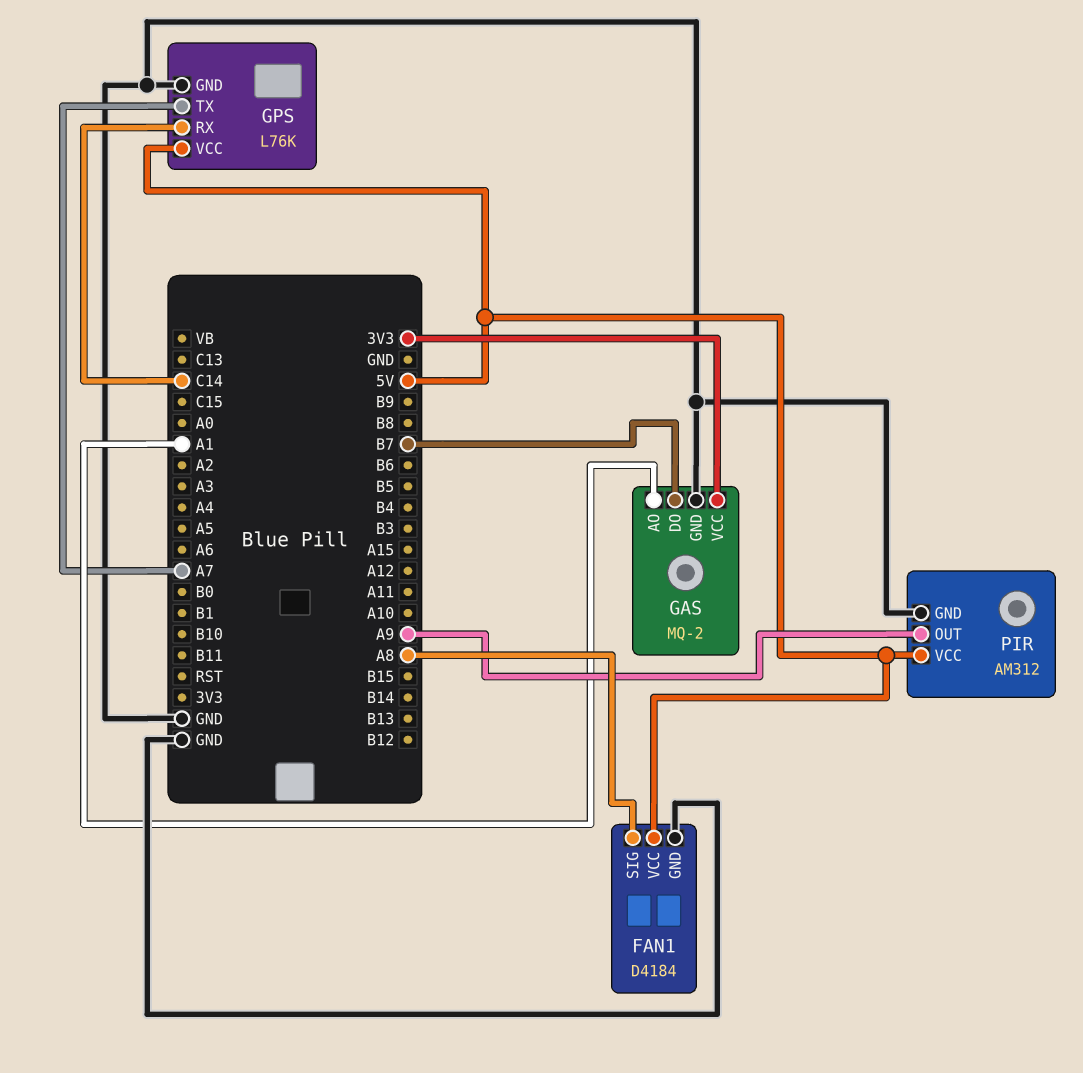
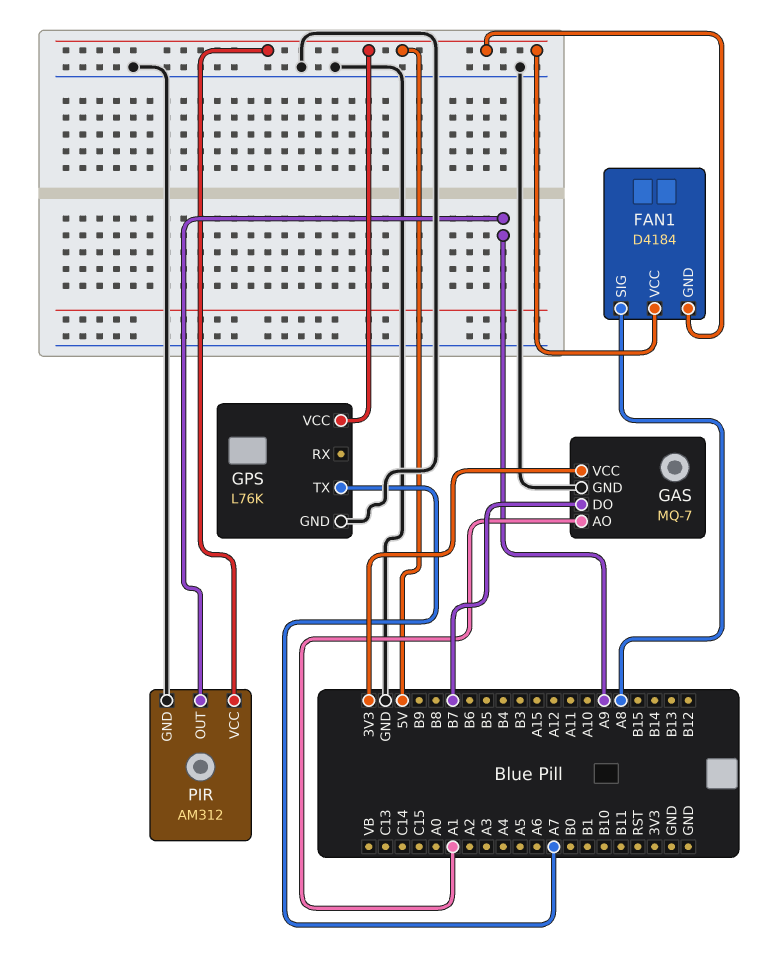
FAN1 pin GND: GND -> 5V
GAS: MQ-2 -> MQ-7
GPS pin RX: C14 -> none

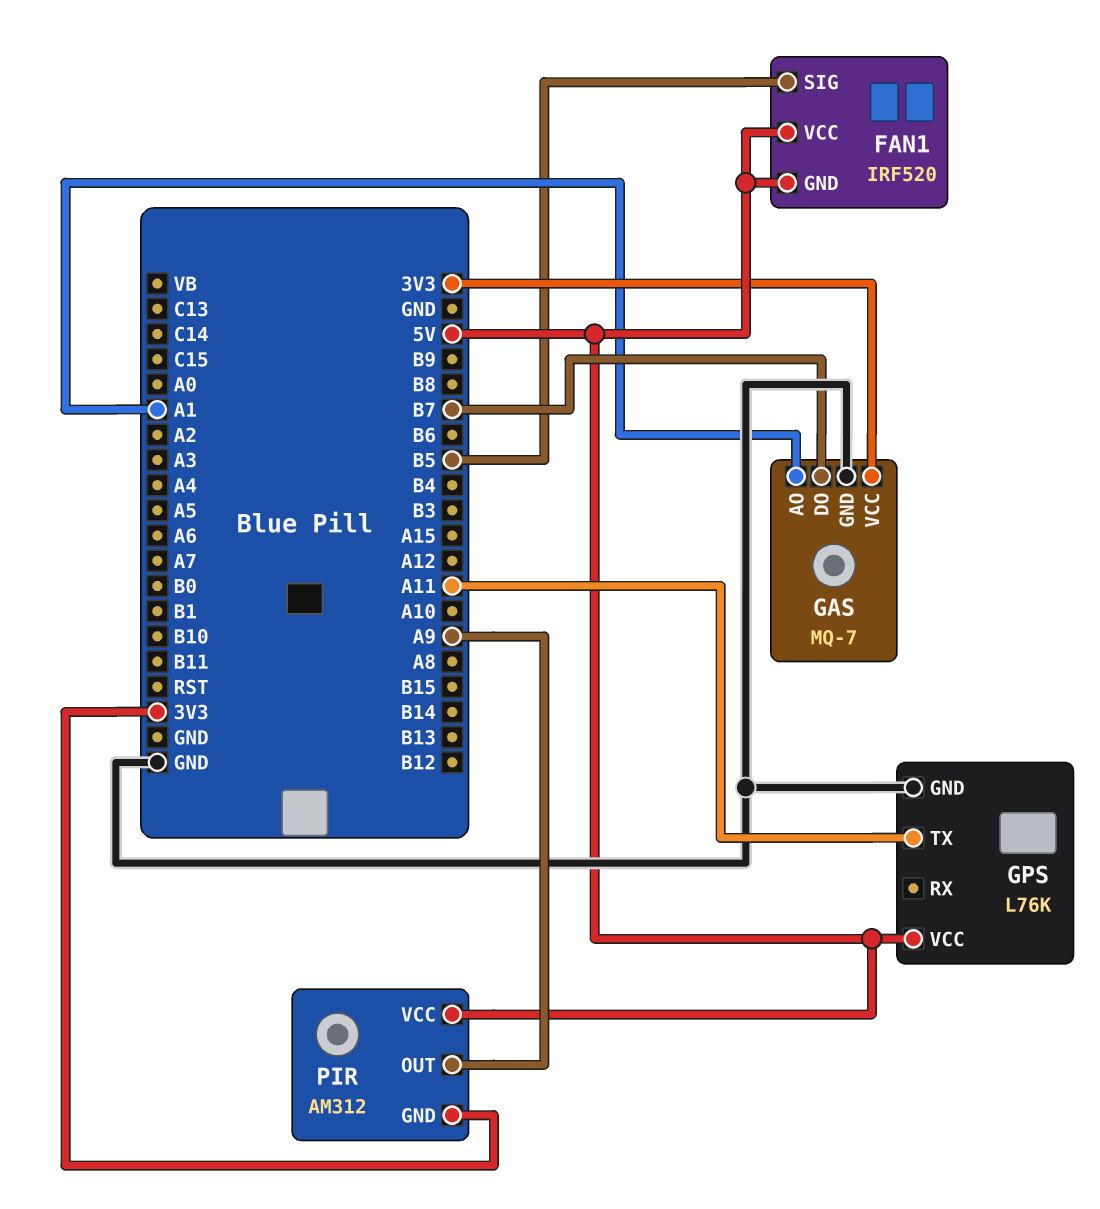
FAN1: D4184 -> IRF520
FAN1 pin SIG: A8 -> B5
GPS pin TX: A7 -> A11
PIR pin GND: GND -> 3V3

